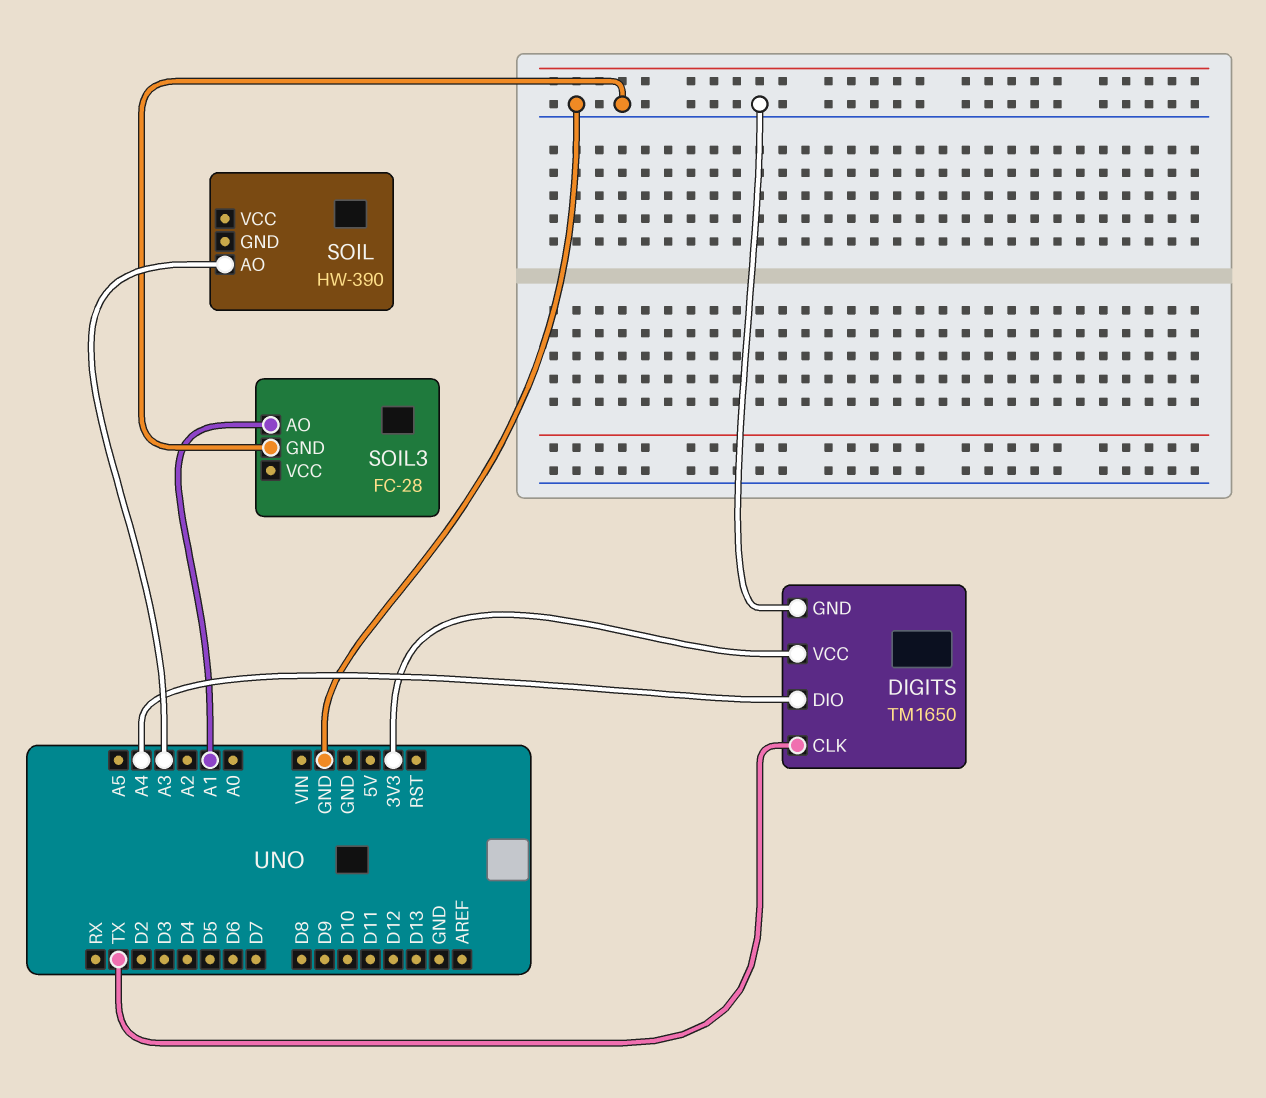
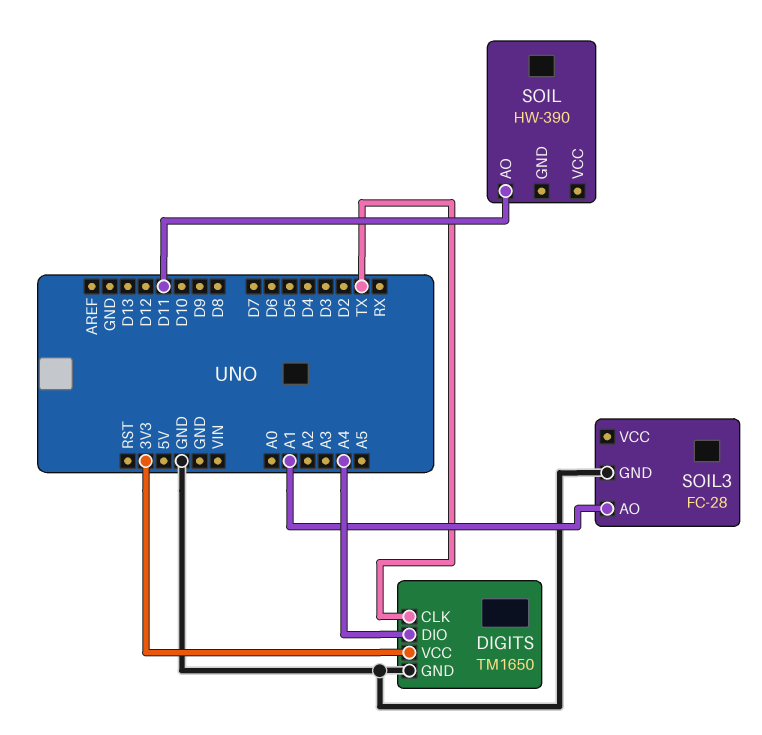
SOIL pin AO: A3 -> D11

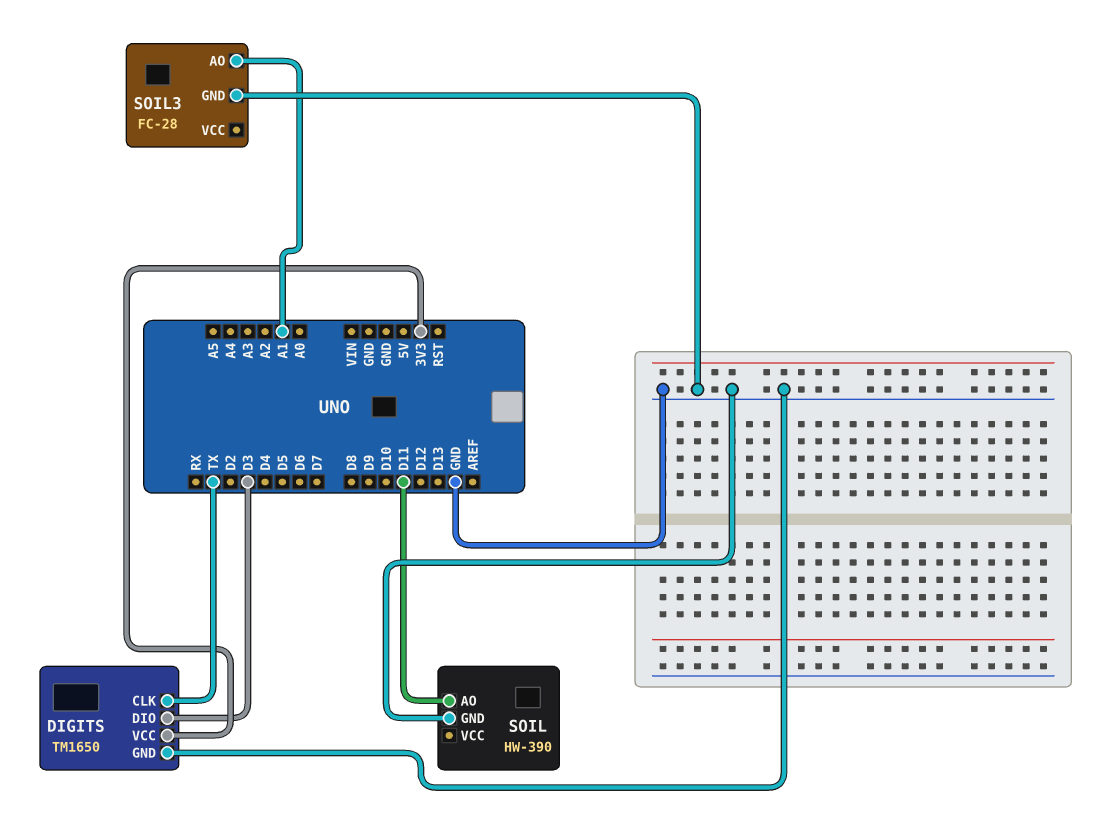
DIGITS pin DIO: A4 -> D3
SOIL pin GND: none -> GND

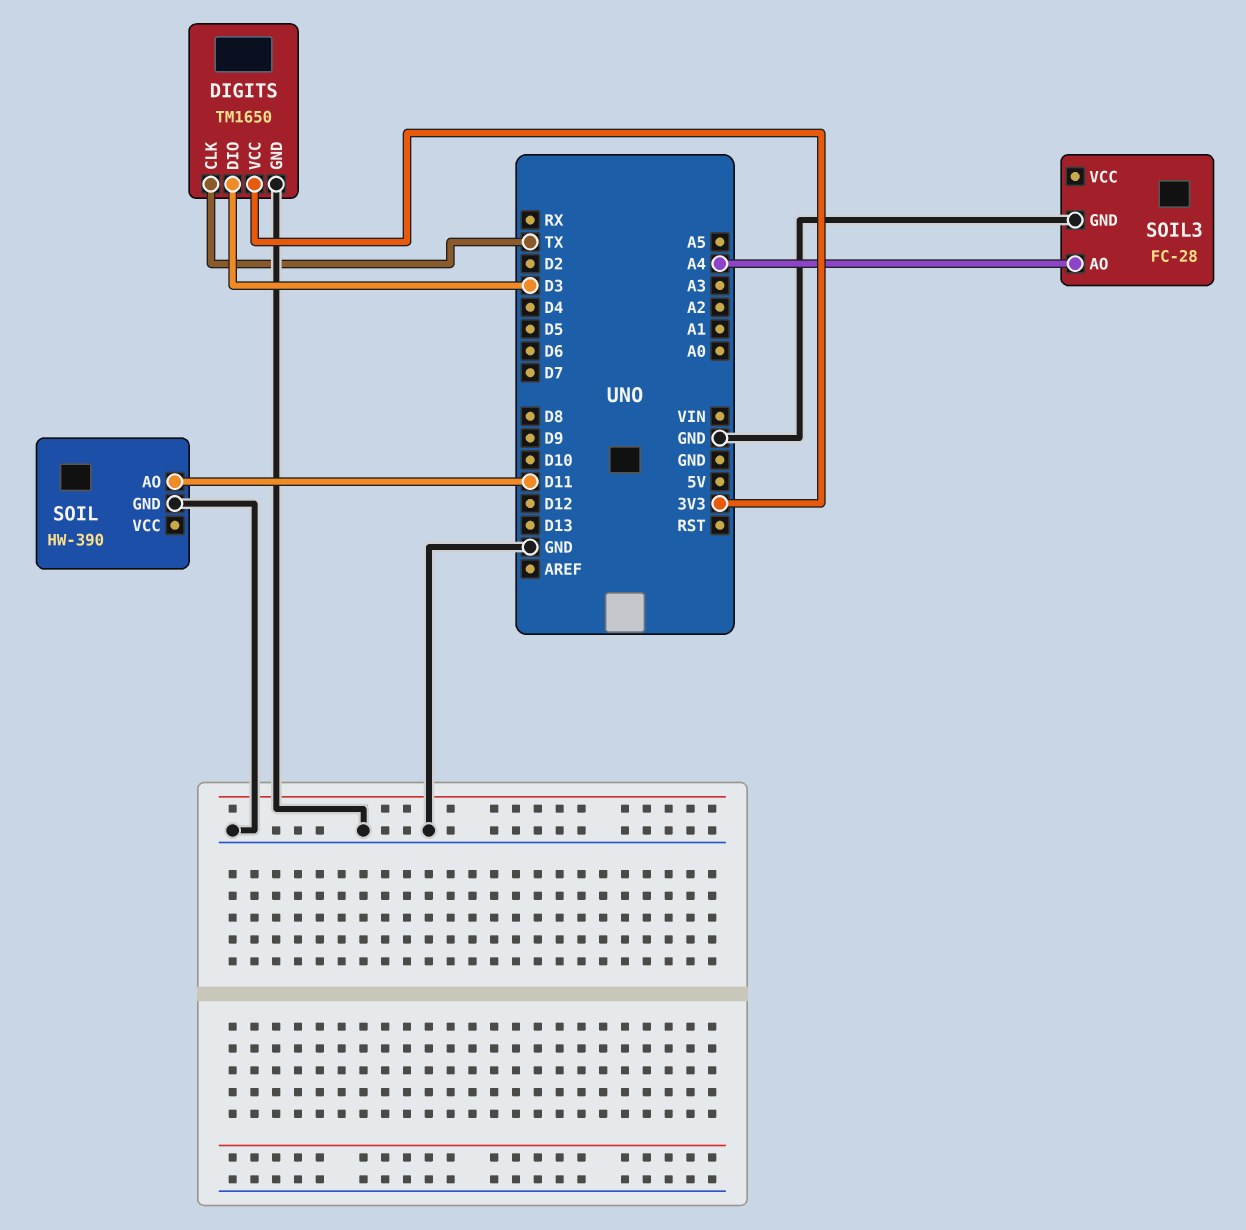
SOIL3 pin AO: A1 -> A4

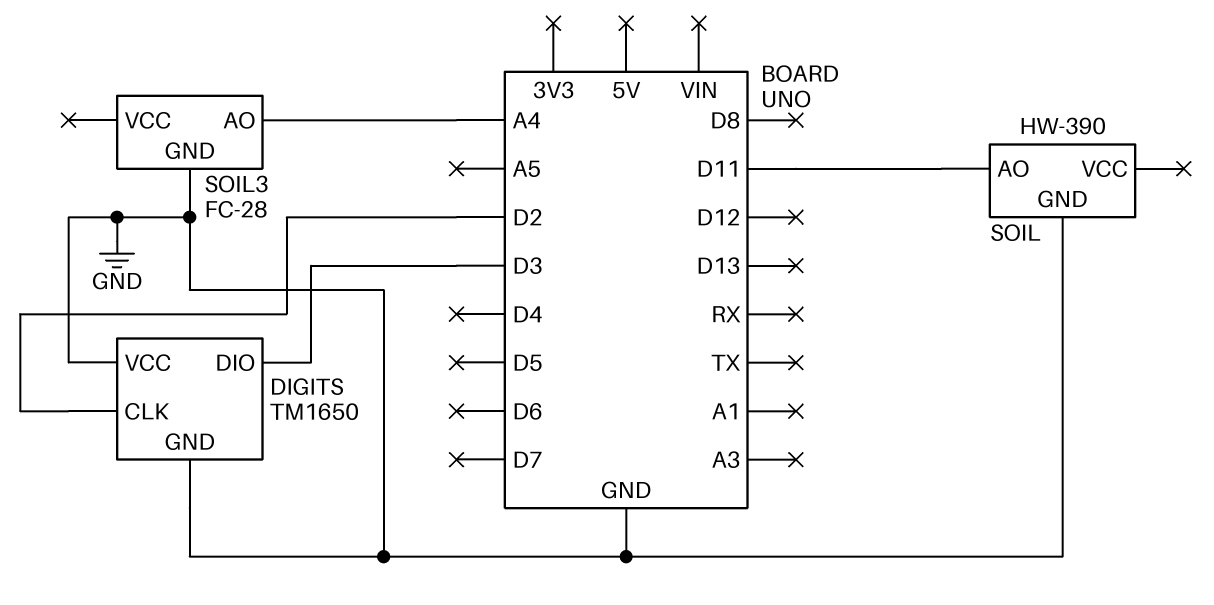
DIGITS pin CLK: TX -> D2
DIGITS pin VCC: 3V3 -> GND

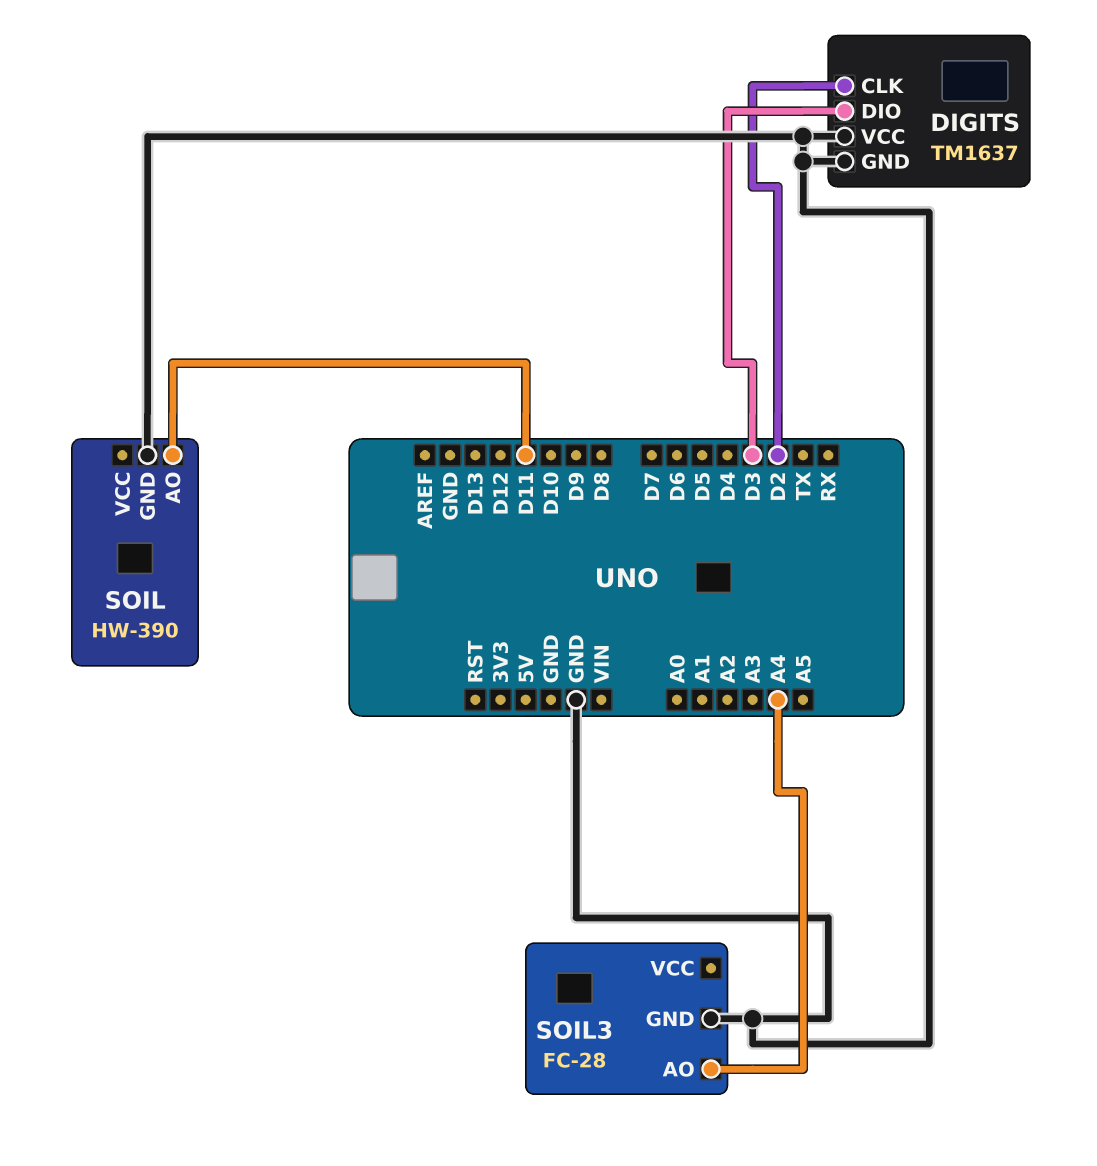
DIGITS: TM1650 -> TM1637

